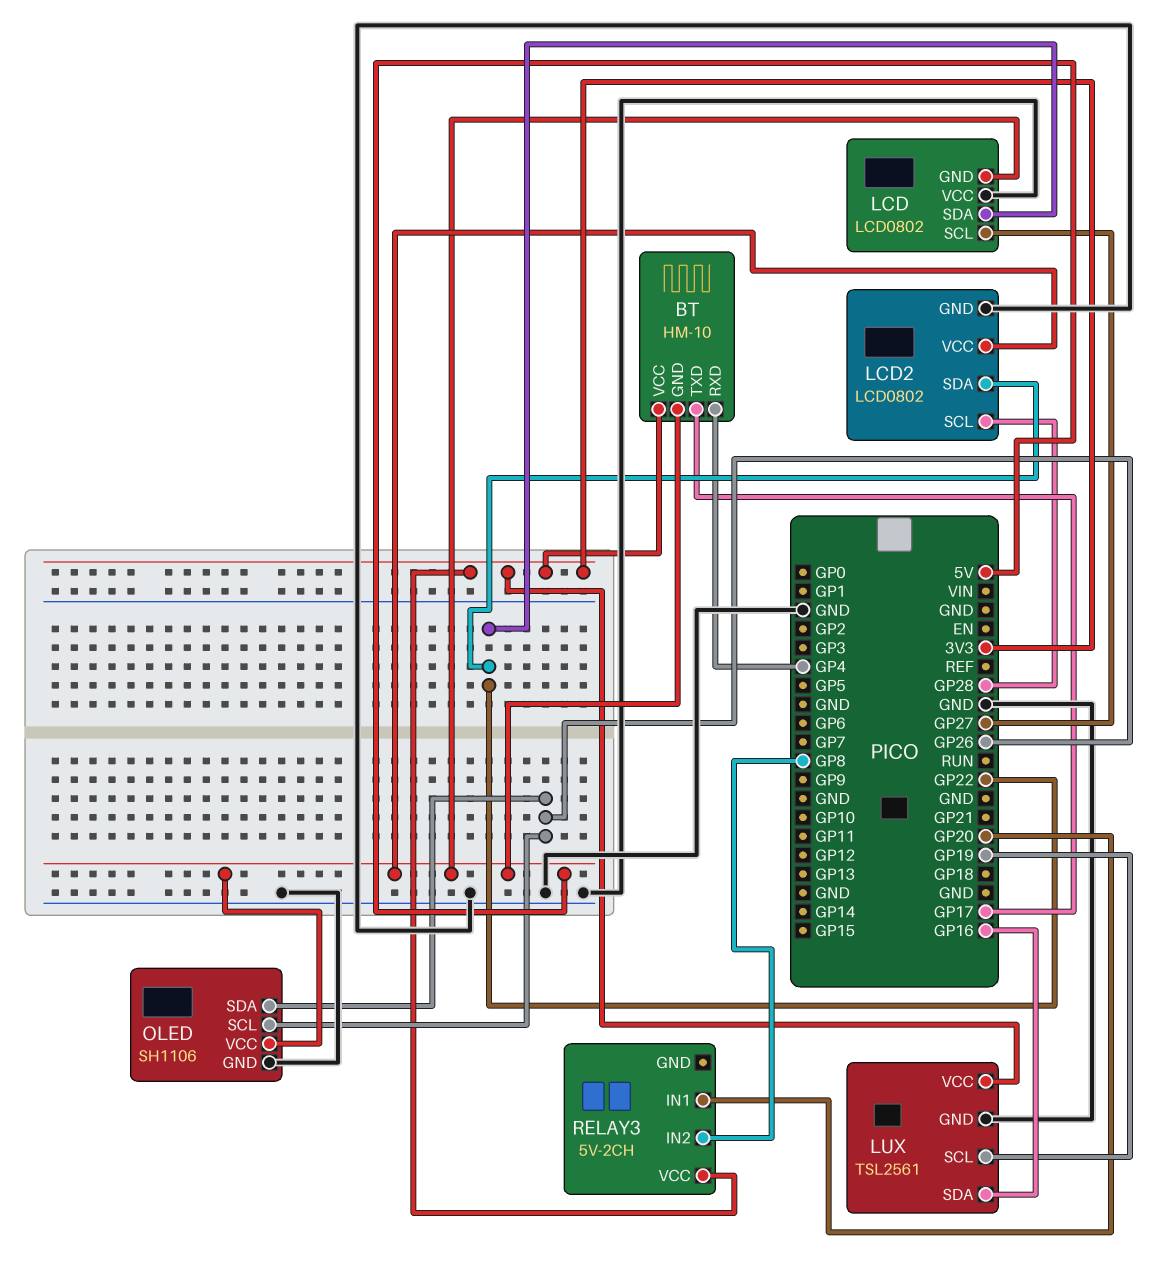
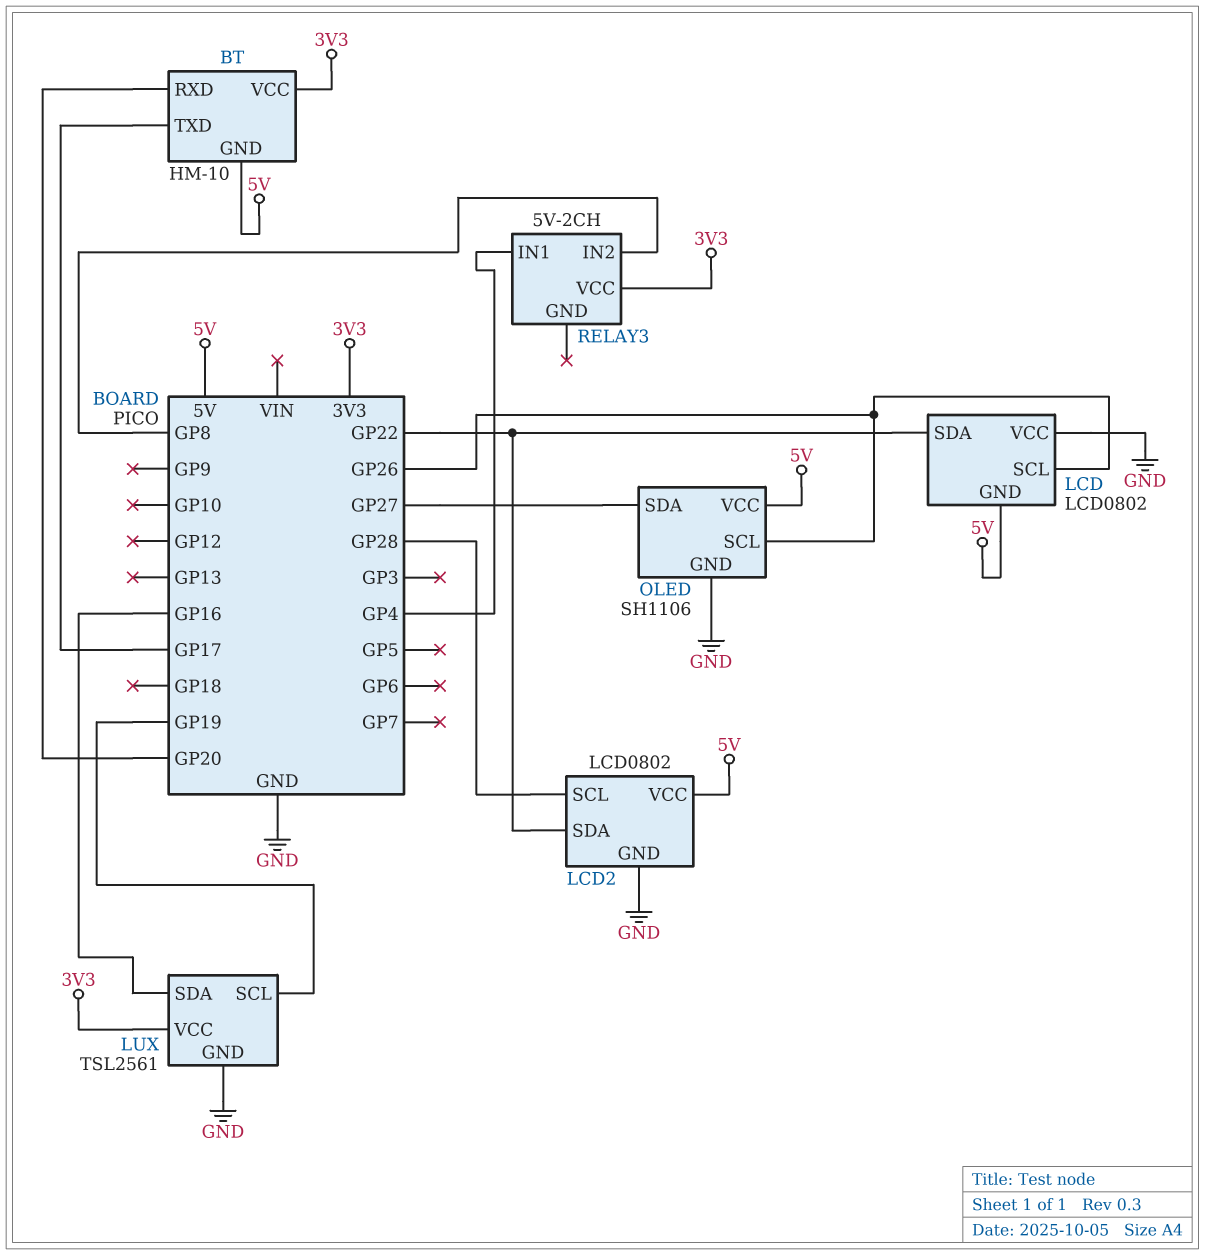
BT pin RXD: GP4 -> GP20
LCD pin SCL: GP27 -> GP26
OLED pin SDA: GP26 -> GP27
RELAY3 pin IN1: GP20 -> GP4

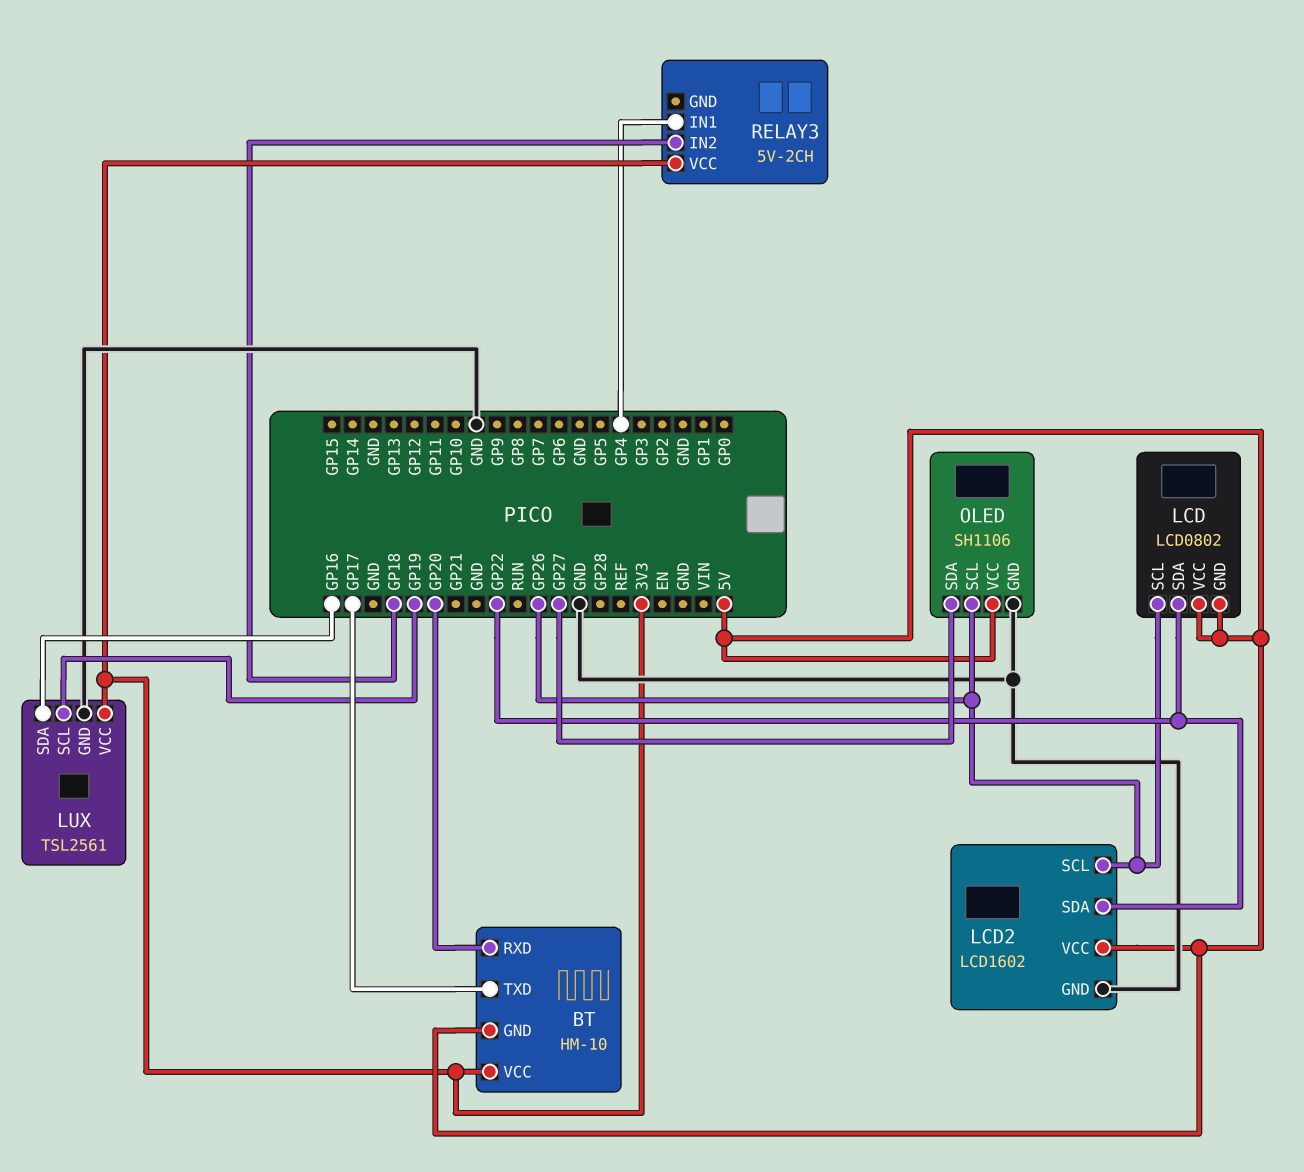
LCD pin VCC: GND -> 5V
LCD2: LCD0802 -> LCD1602
LCD2 pin SCL: GP28 -> GP26
RELAY3 pin IN2: GP8 -> GP18

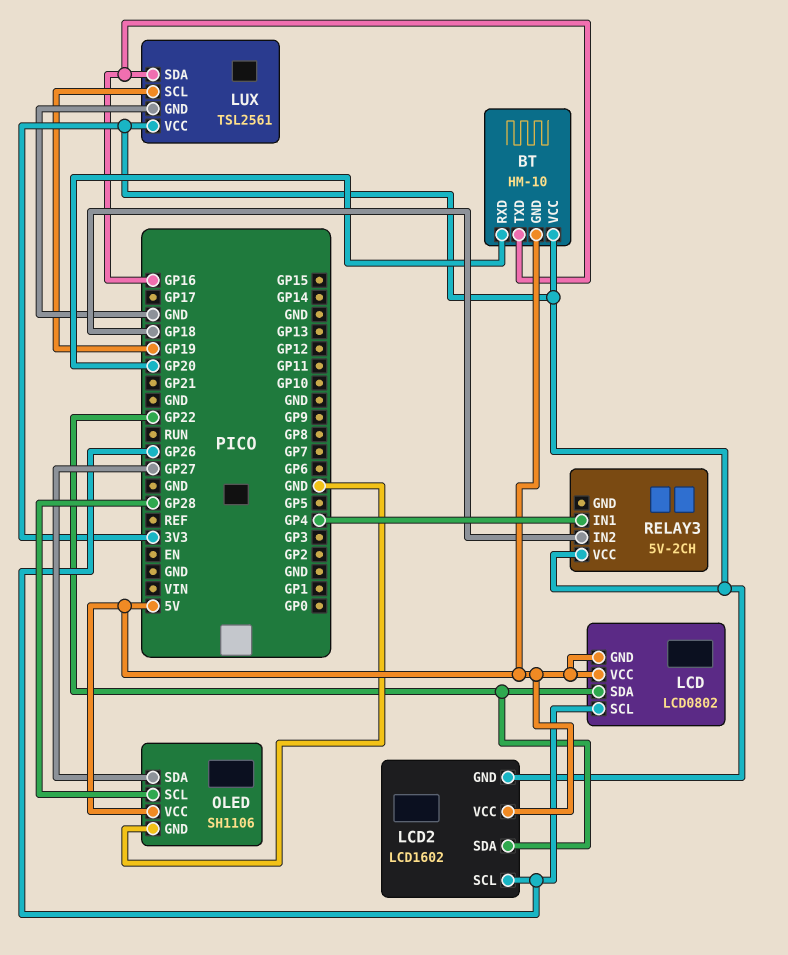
BT pin TXD: GP17 -> GP16
LCD2 pin GND: GND -> 3V3
OLED pin SCL: GP26 -> GP28

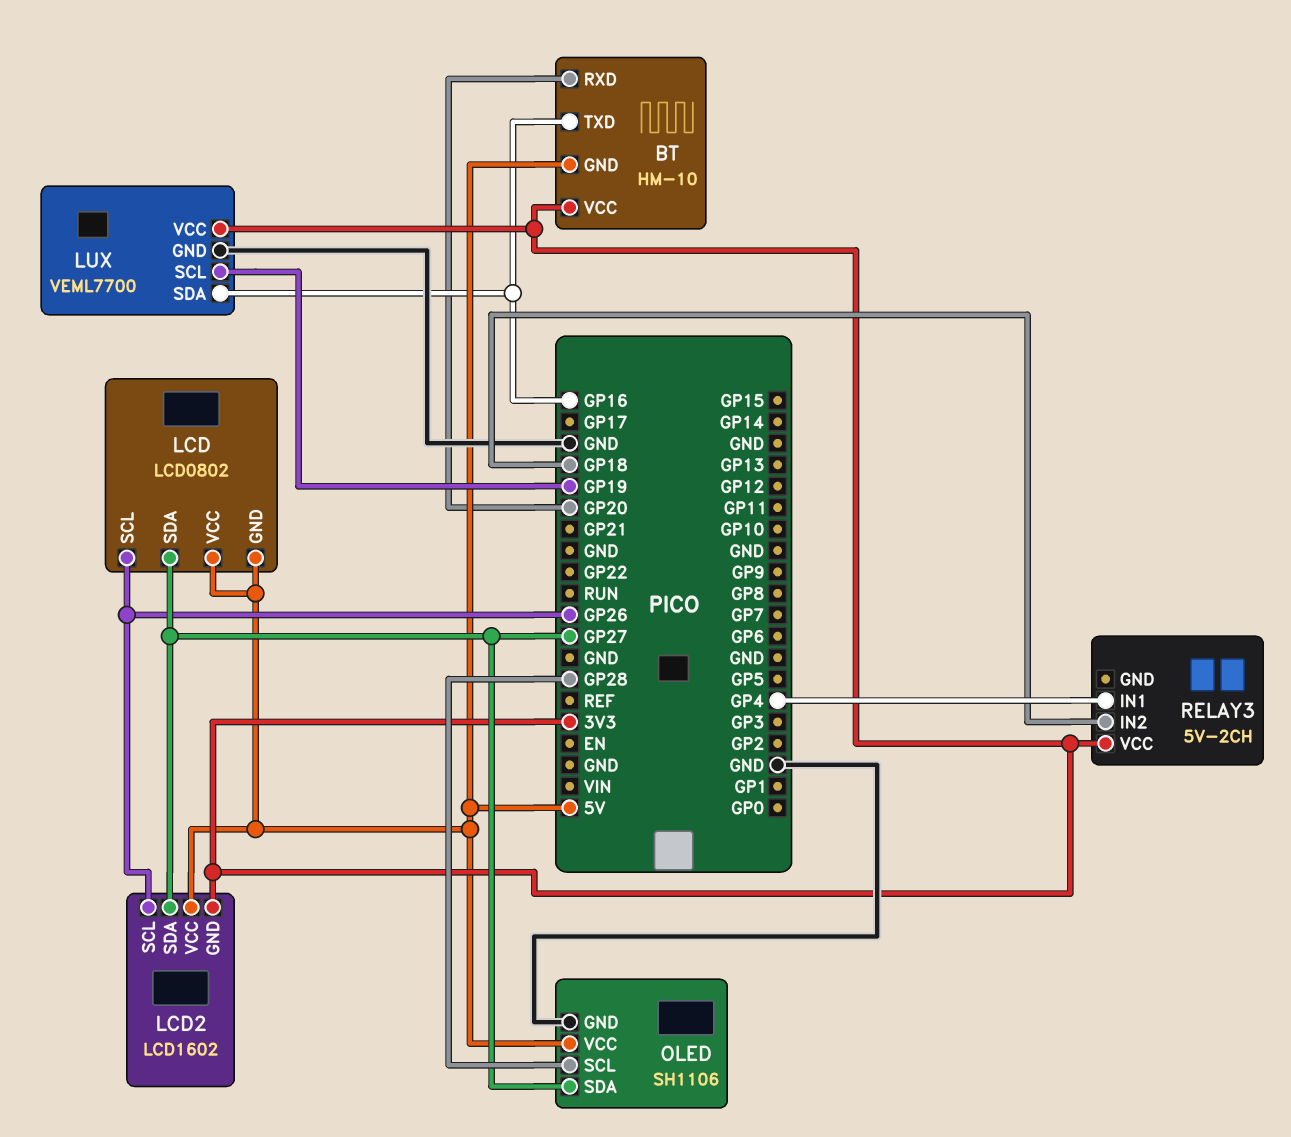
LCD pin SDA: GP22 -> GP27
LCD2 pin SDA: GP22 -> GP27
LUX: TSL2561 -> VEML7700

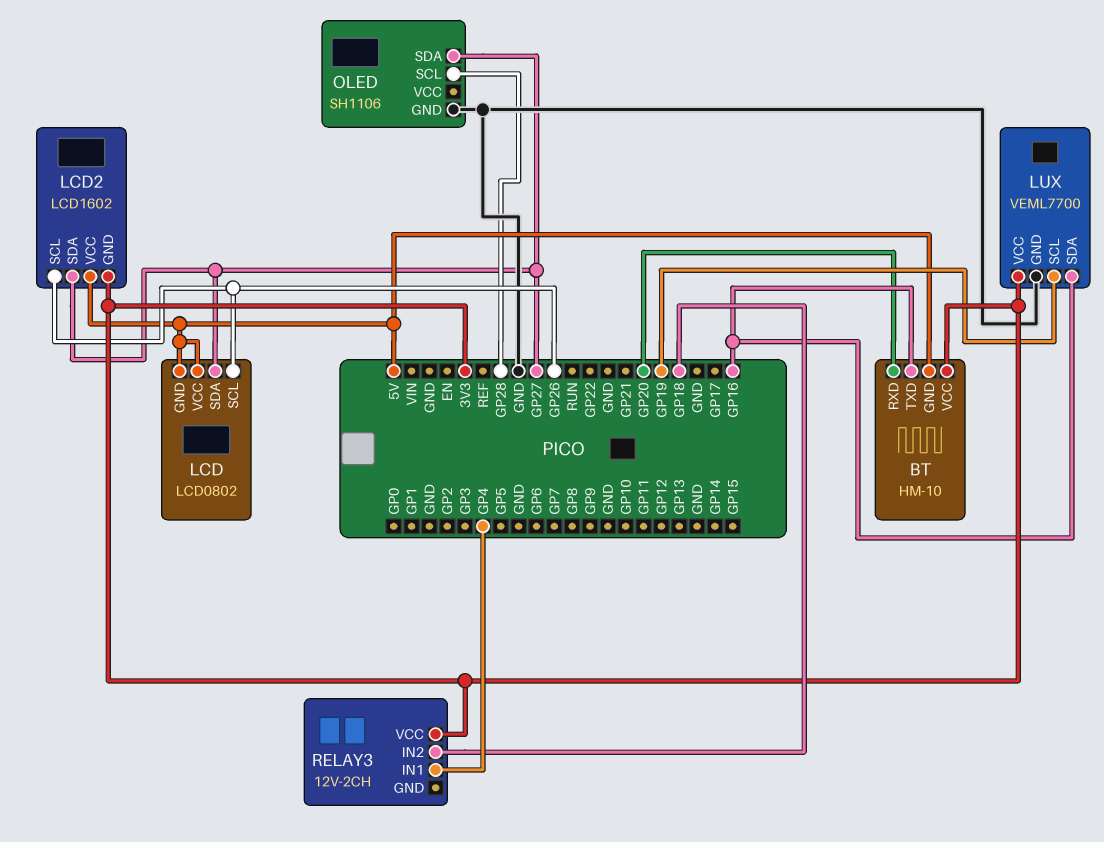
OLED pin VCC: 5V -> none
RELAY3: 5V-2CH -> 12V-2CH

